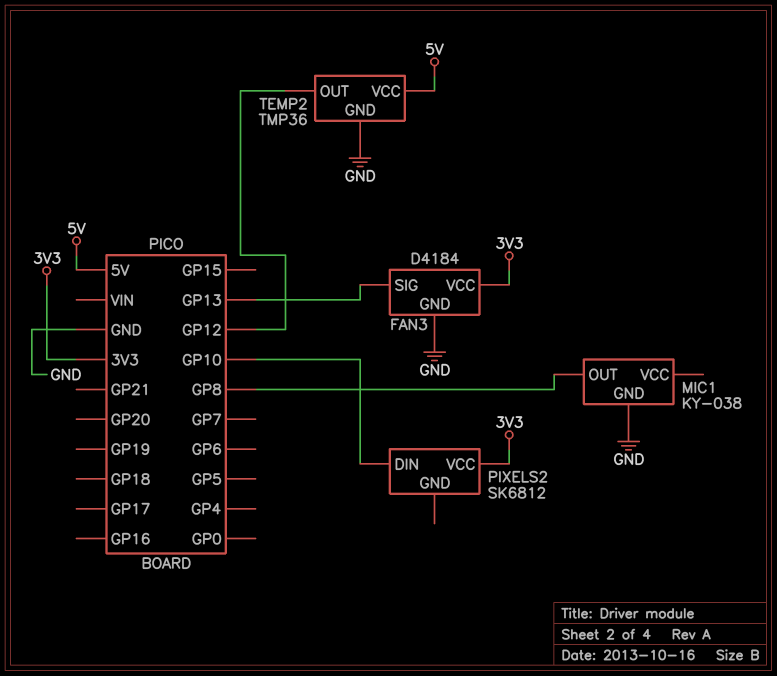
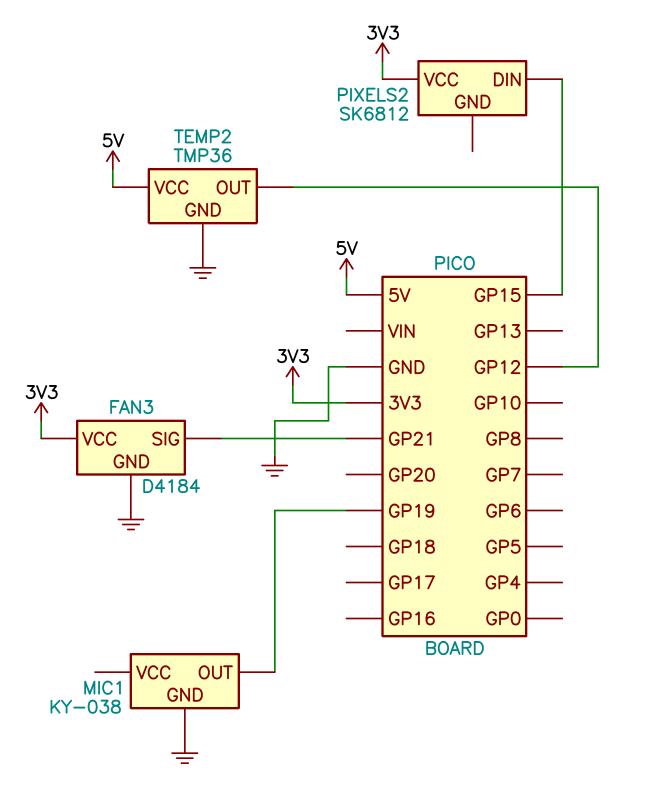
FAN3 pin SIG: GP13 -> GP21
MIC1 pin OUT: GP8 -> GP19
PIXELS2 pin DIN: GP10 -> GP15

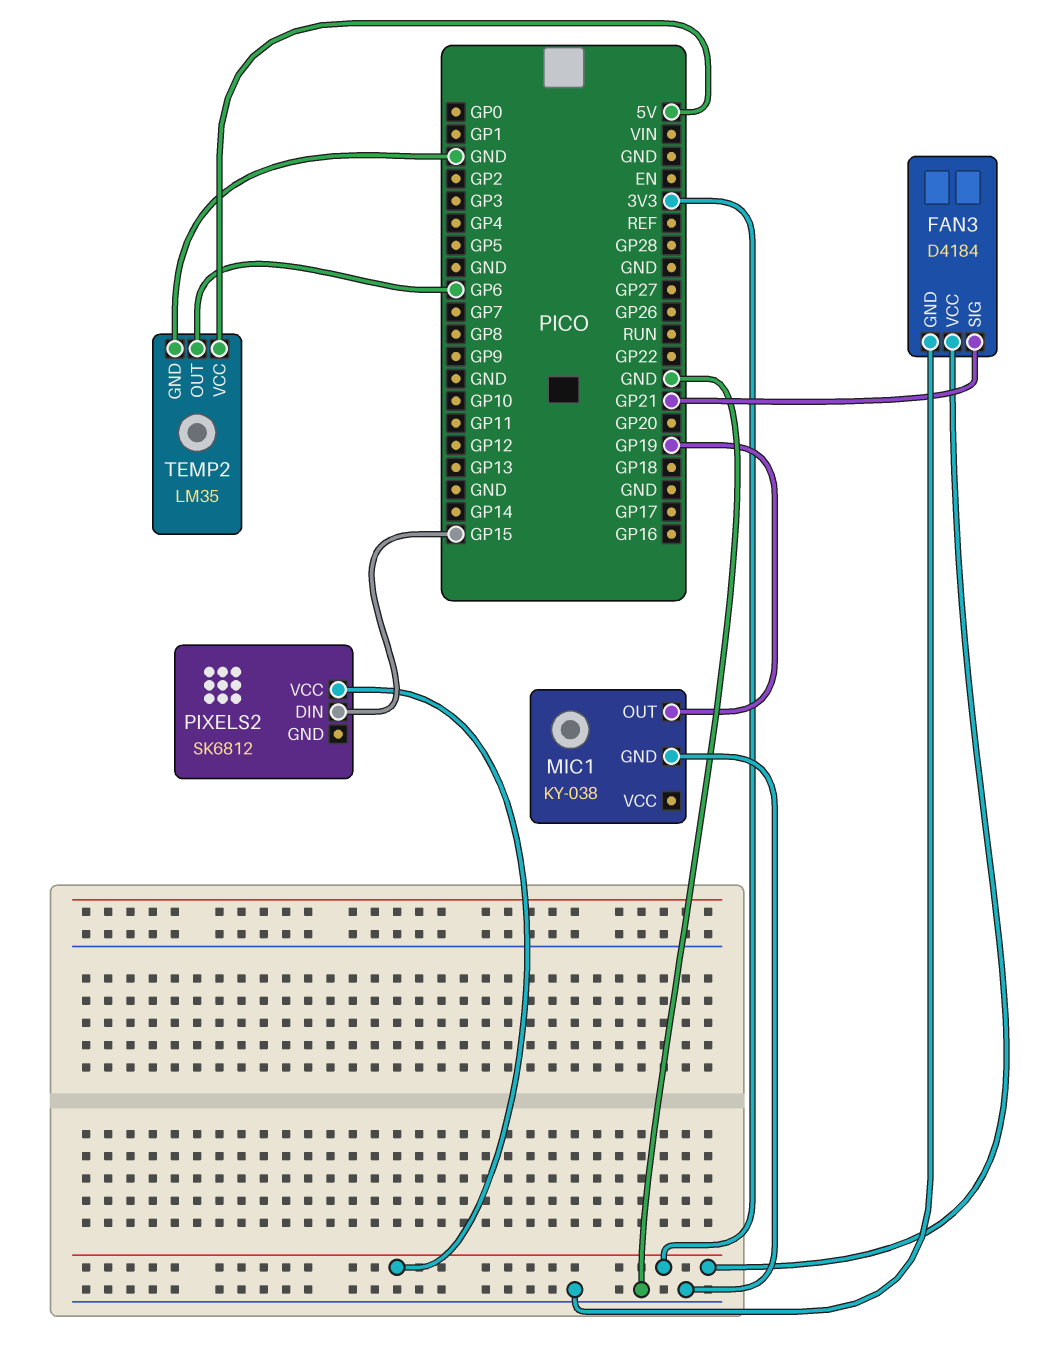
TEMP2: TMP36 -> LM35
TEMP2 pin OUT: GP12 -> GP6

